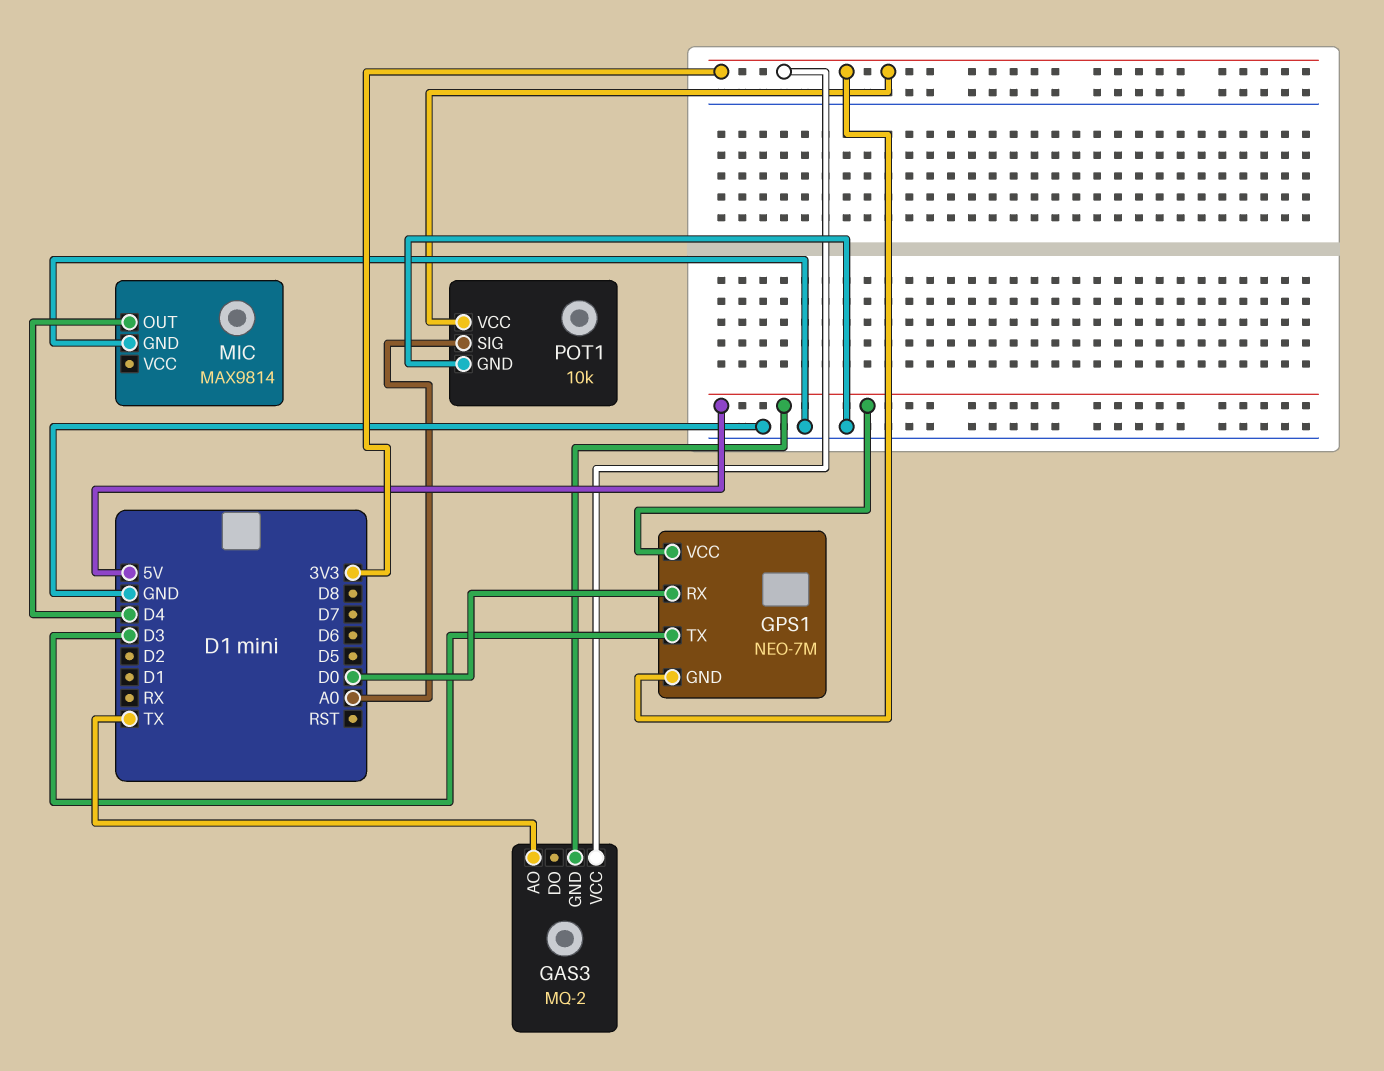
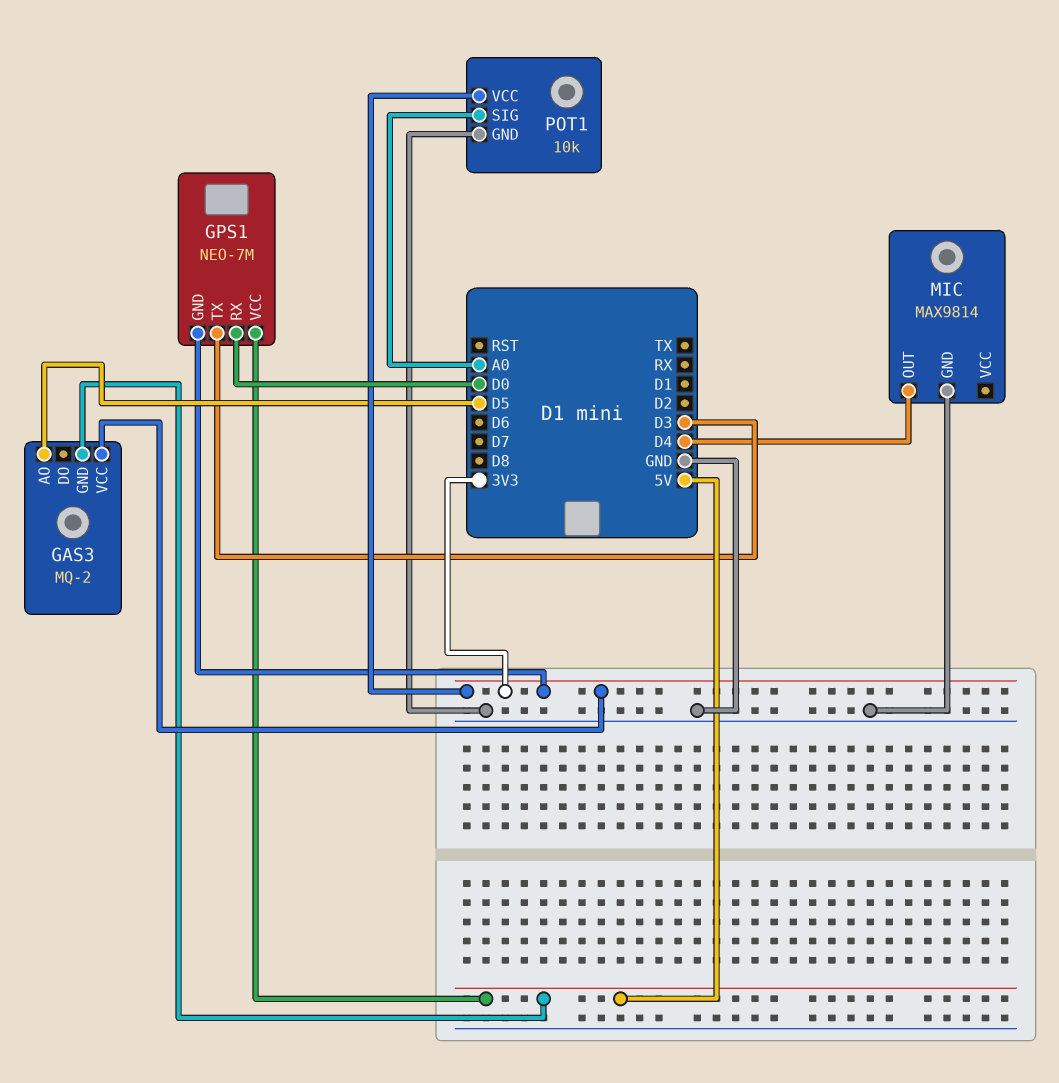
GAS3 pin AO: TX -> D5

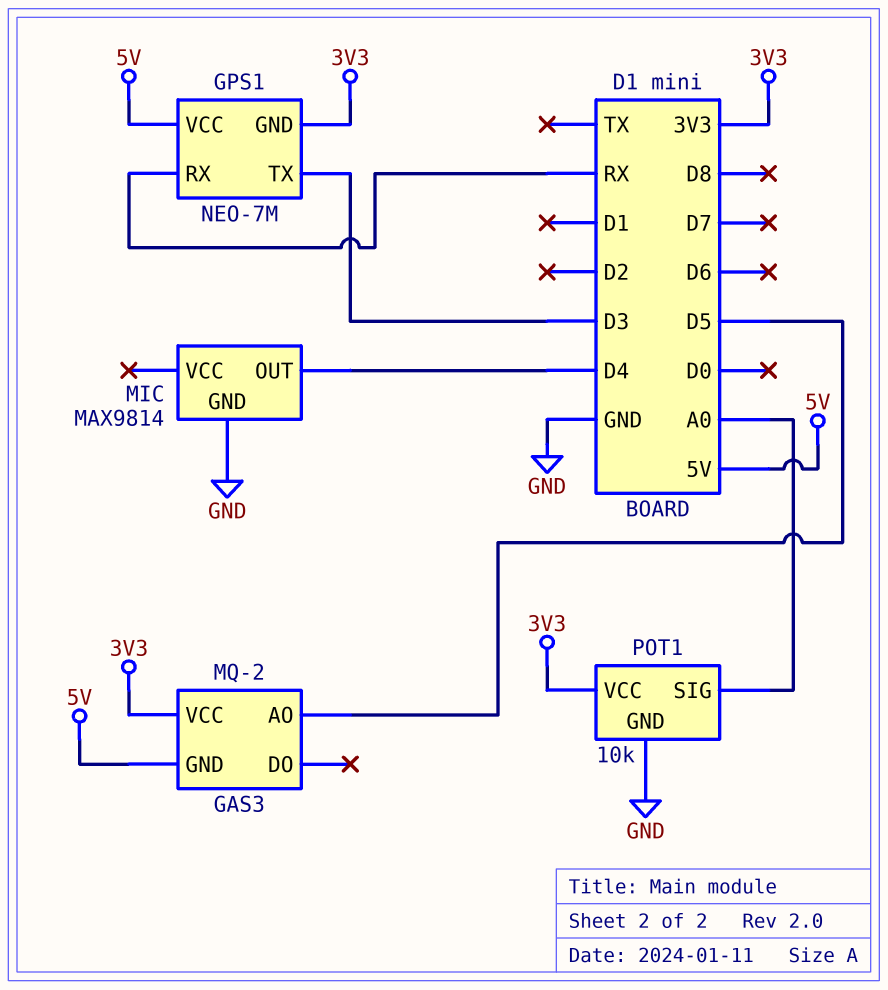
GPS1 pin RX: D0 -> RX

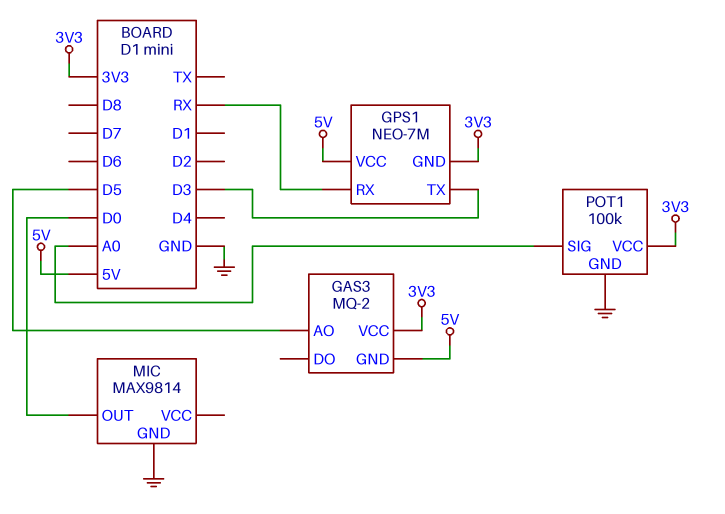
MIC pin OUT: D4 -> D0
POT1: 10k -> 100k

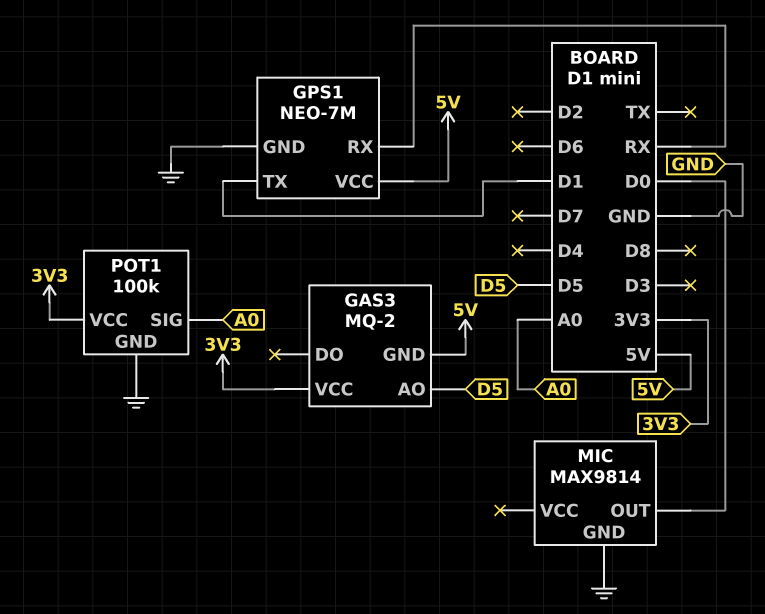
GPS1 pin GND: 3V3 -> GND
GPS1 pin TX: D3 -> D1

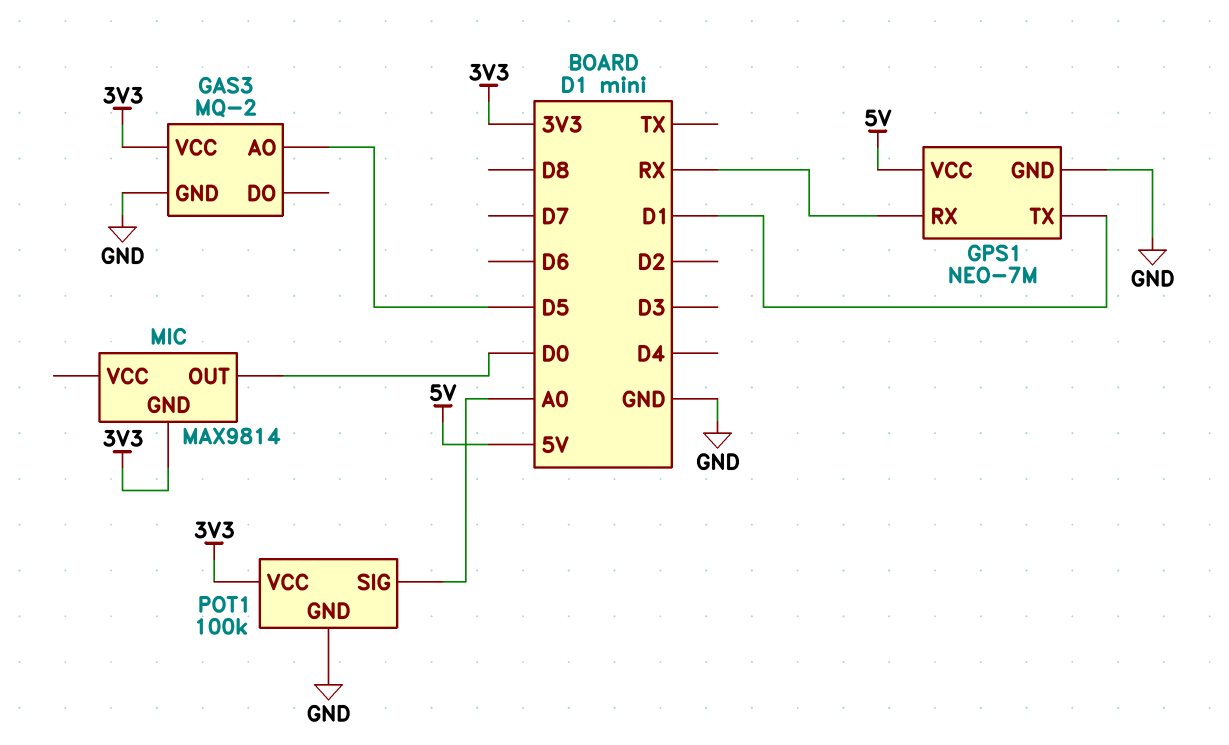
GAS3 pin GND: 5V -> GND
MIC pin GND: GND -> 3V3

